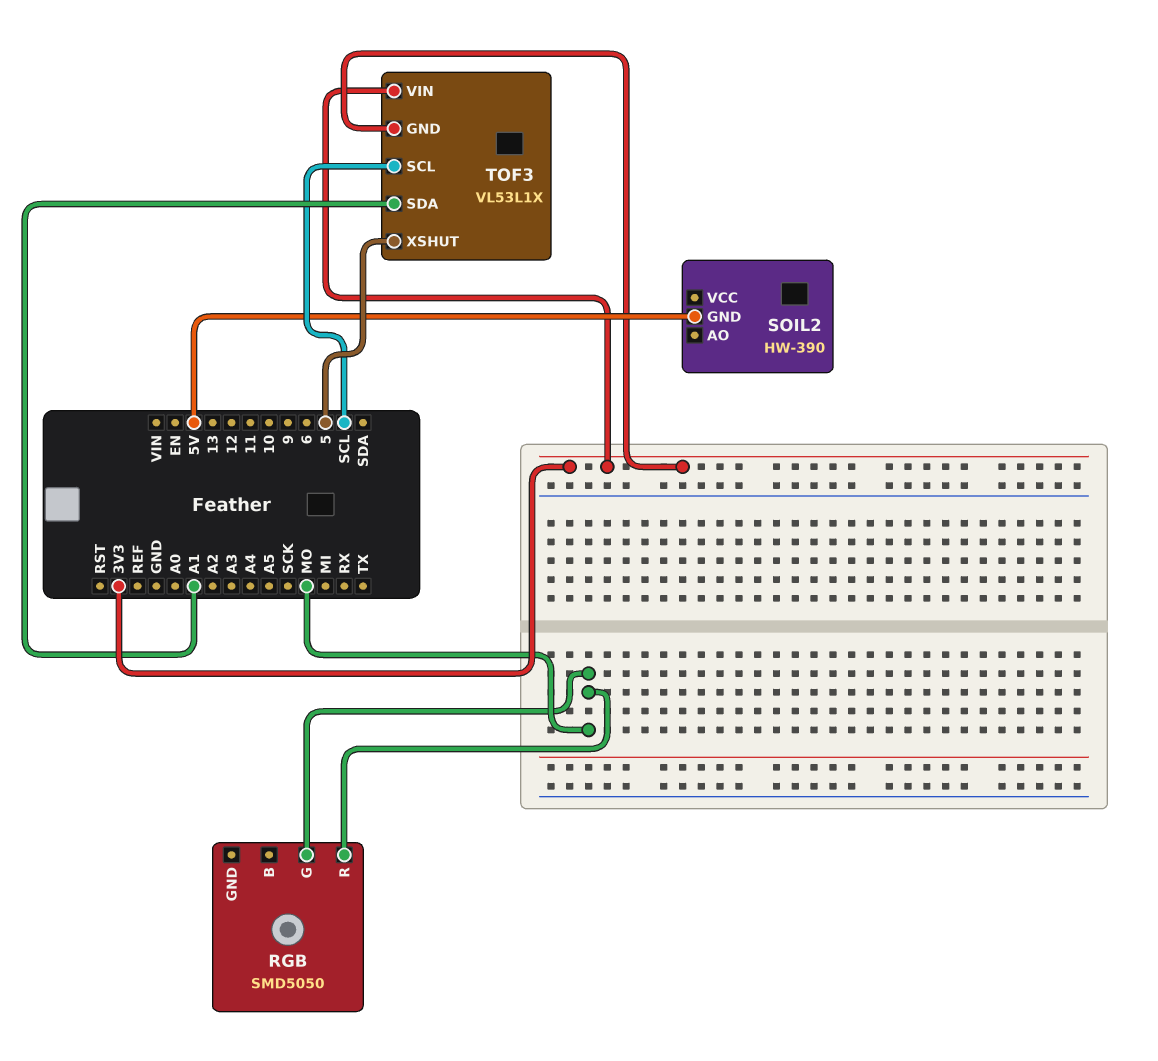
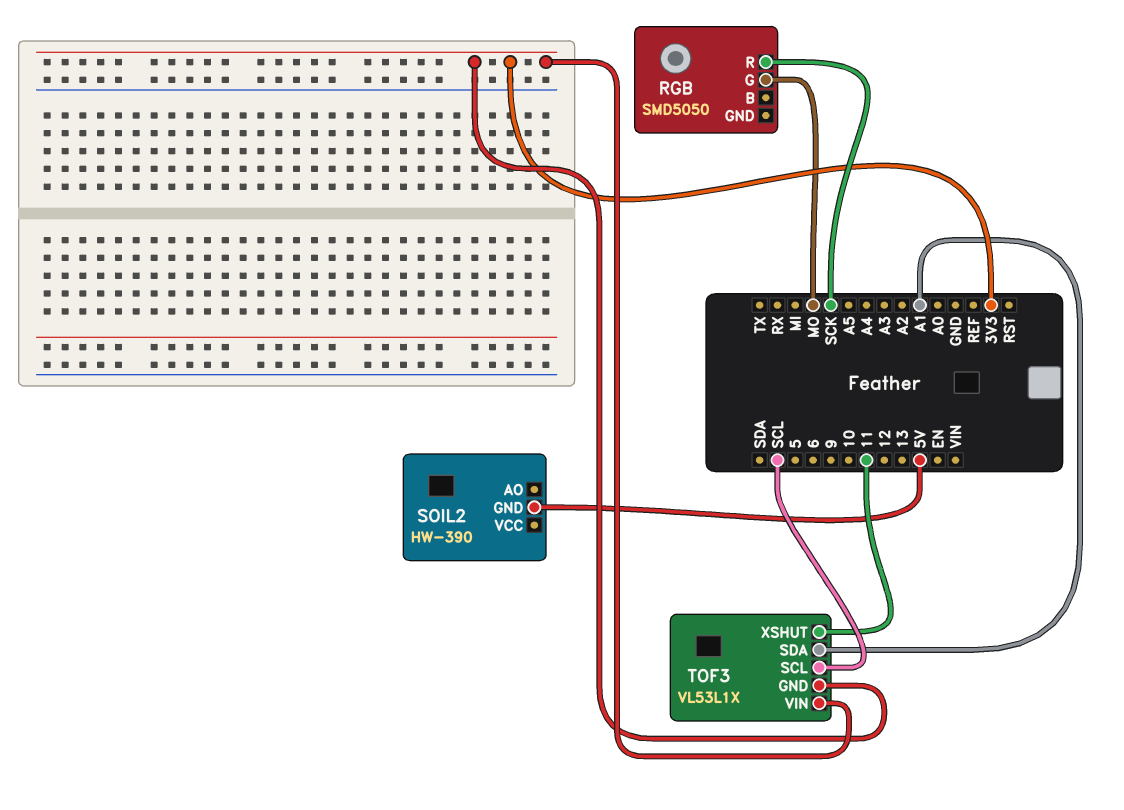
RGB pin R: MO -> SCK
TOF3 pin XSHUT: 5 -> 11

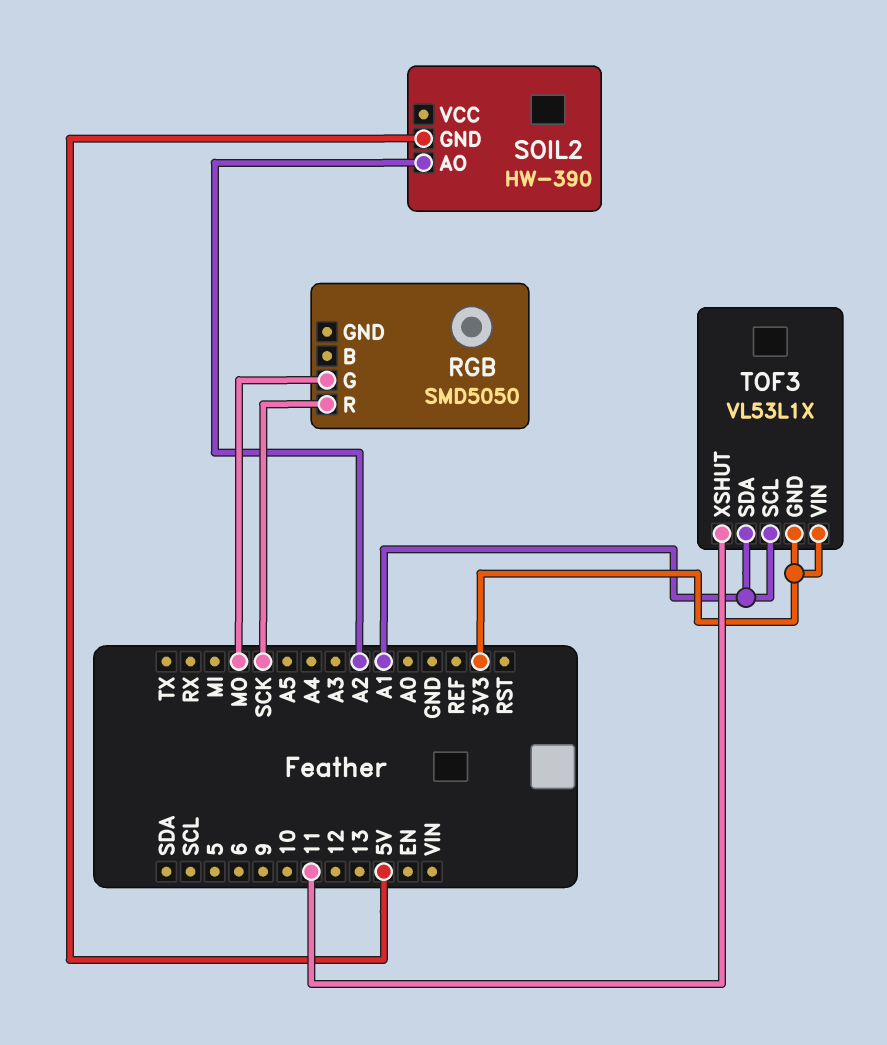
SOIL2 pin AO: none -> A2
TOF3 pin SCL: SCL -> A1

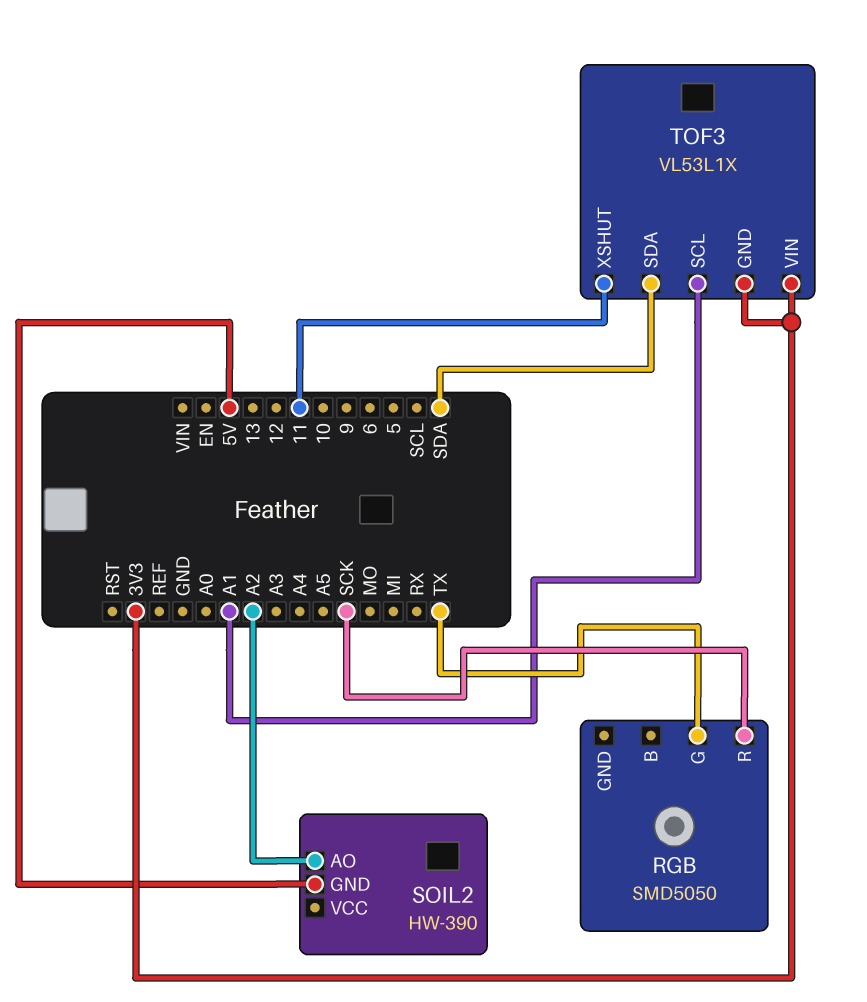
RGB pin G: MO -> TX
TOF3 pin SDA: A1 -> SDA

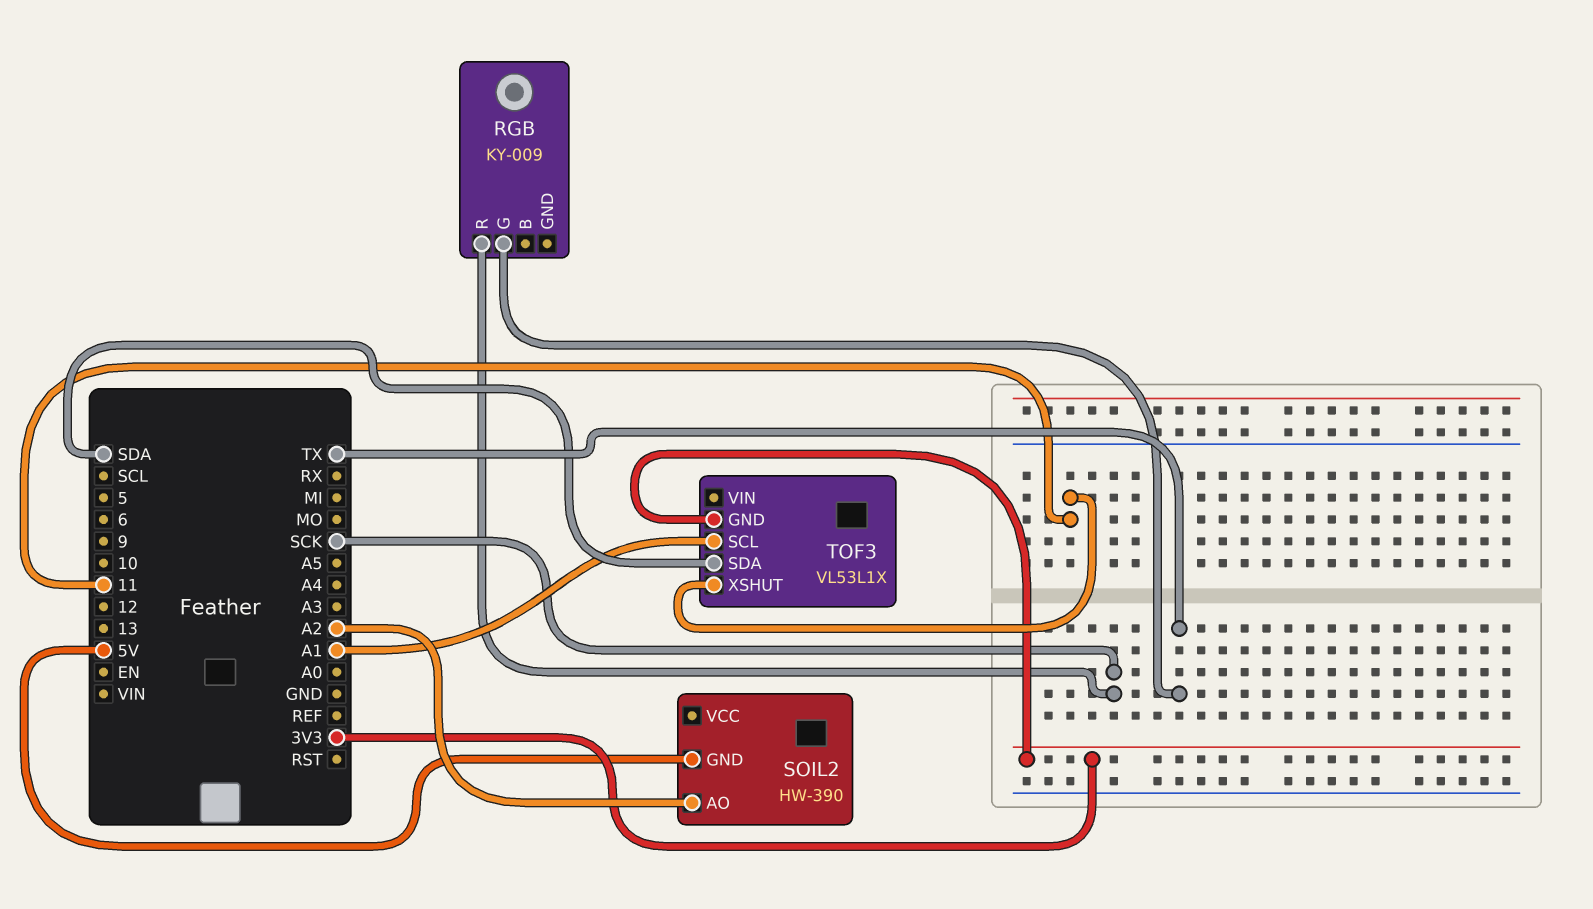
RGB: SMD5050 -> KY-009
TOF3 pin VIN: 3V3 -> none

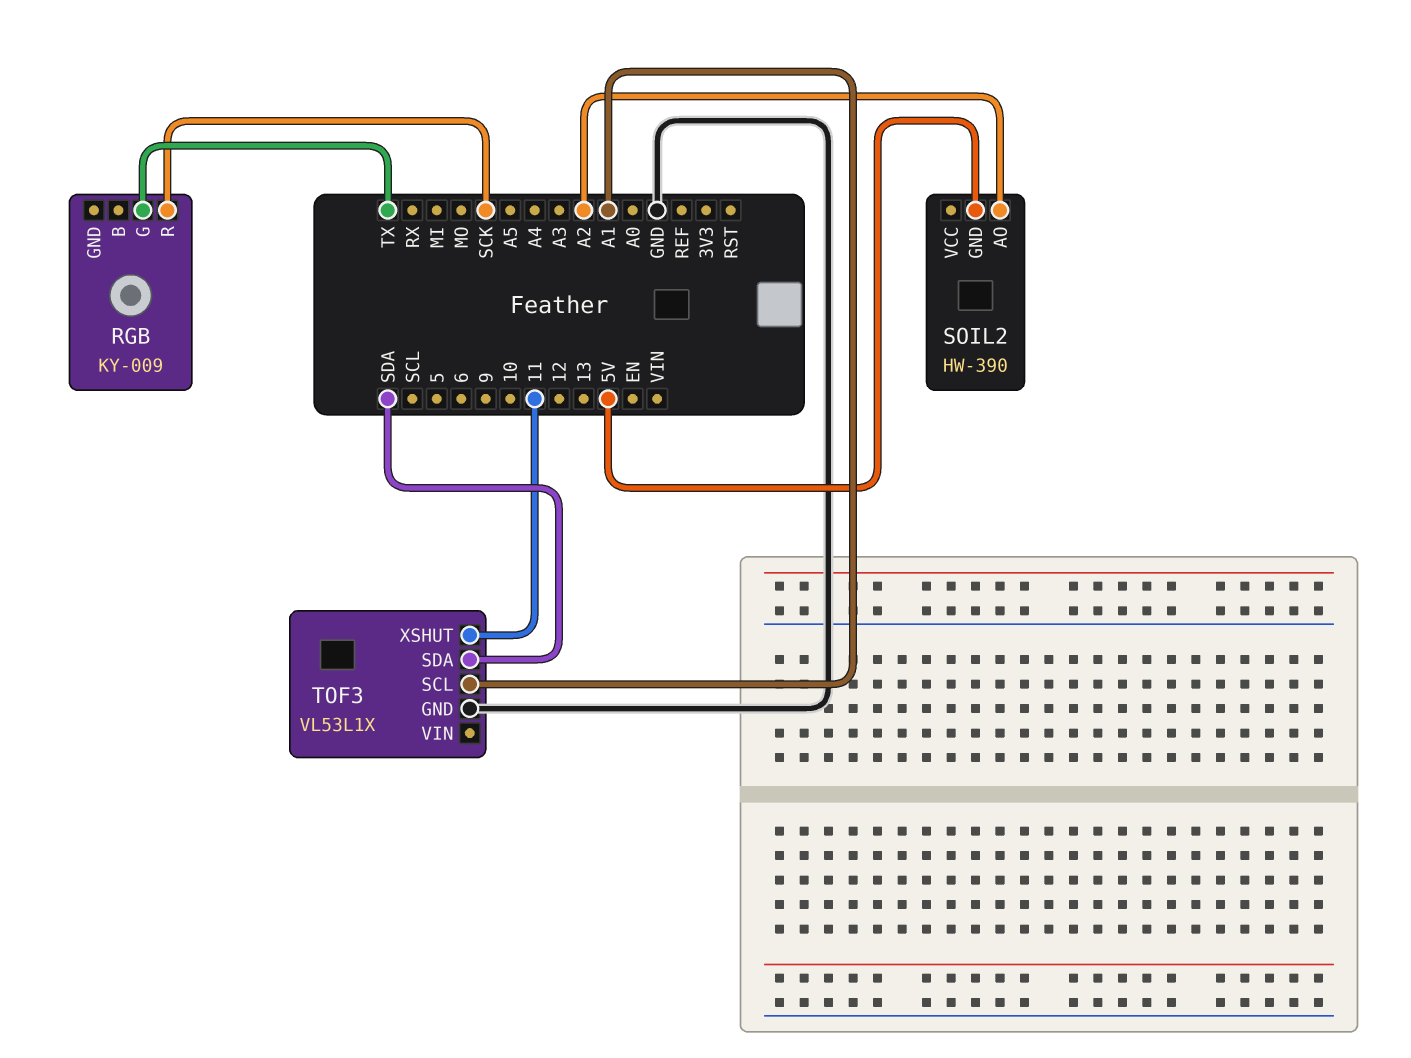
TOF3 pin GND: 3V3 -> GND

